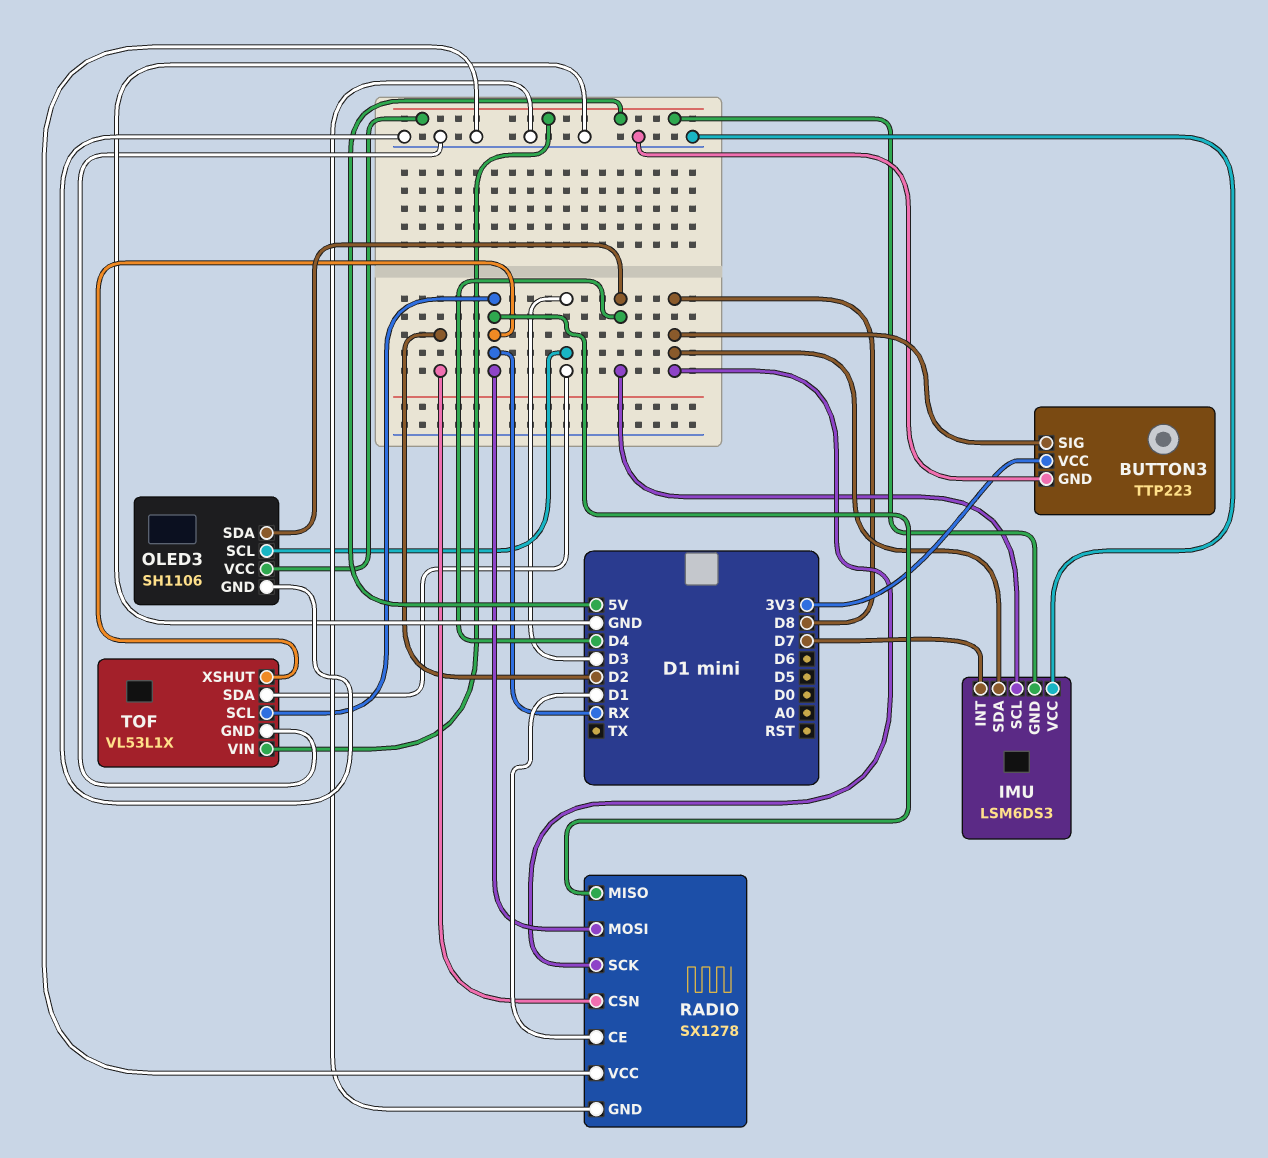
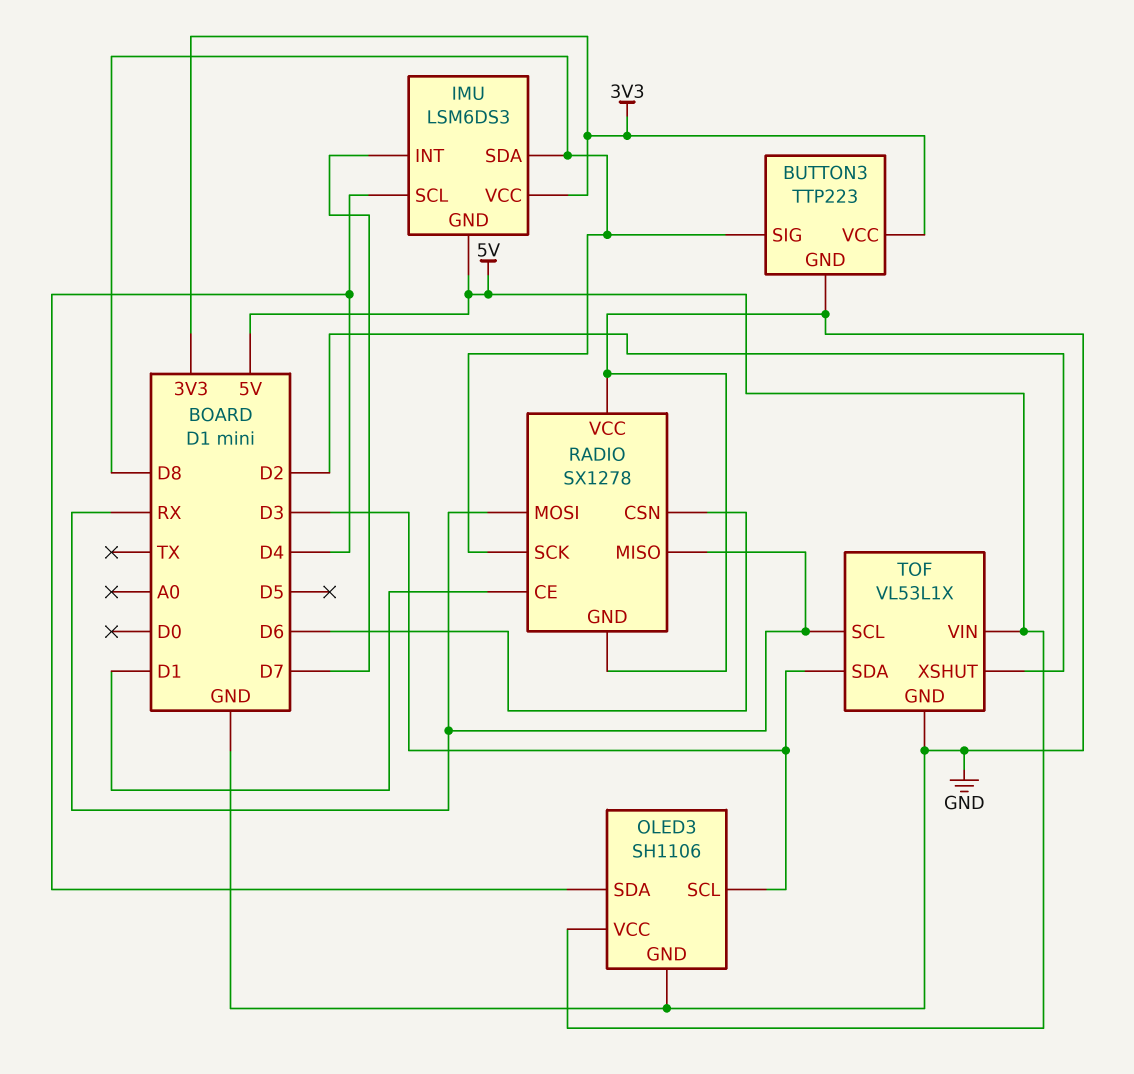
IMU pin VCC: GND -> 3V3
RADIO pin CSN: D2 -> D6
TOF pin XSHUT: RX -> D2

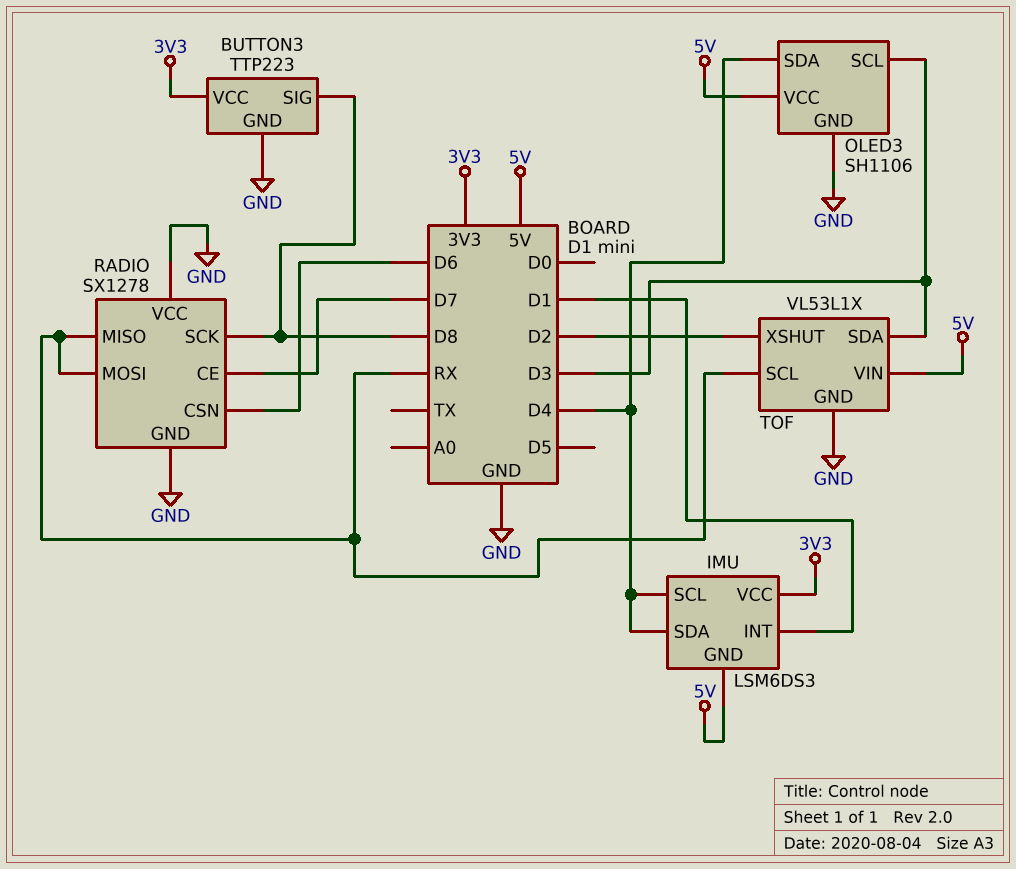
IMU pin INT: D7 -> D1
IMU pin SDA: D8 -> D4
RADIO pin CE: D1 -> D7

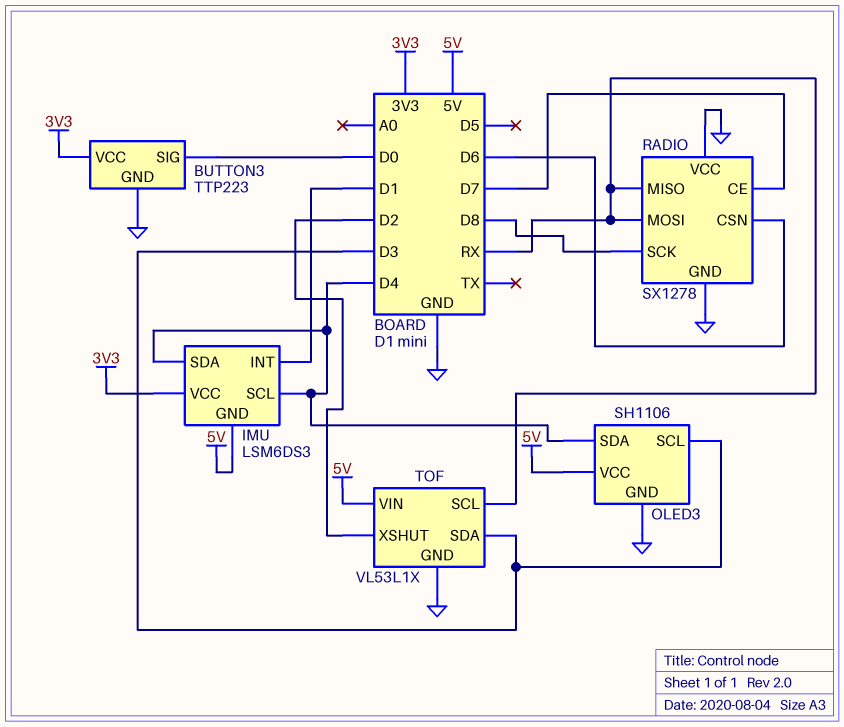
BUTTON3 pin SIG: D8 -> D0

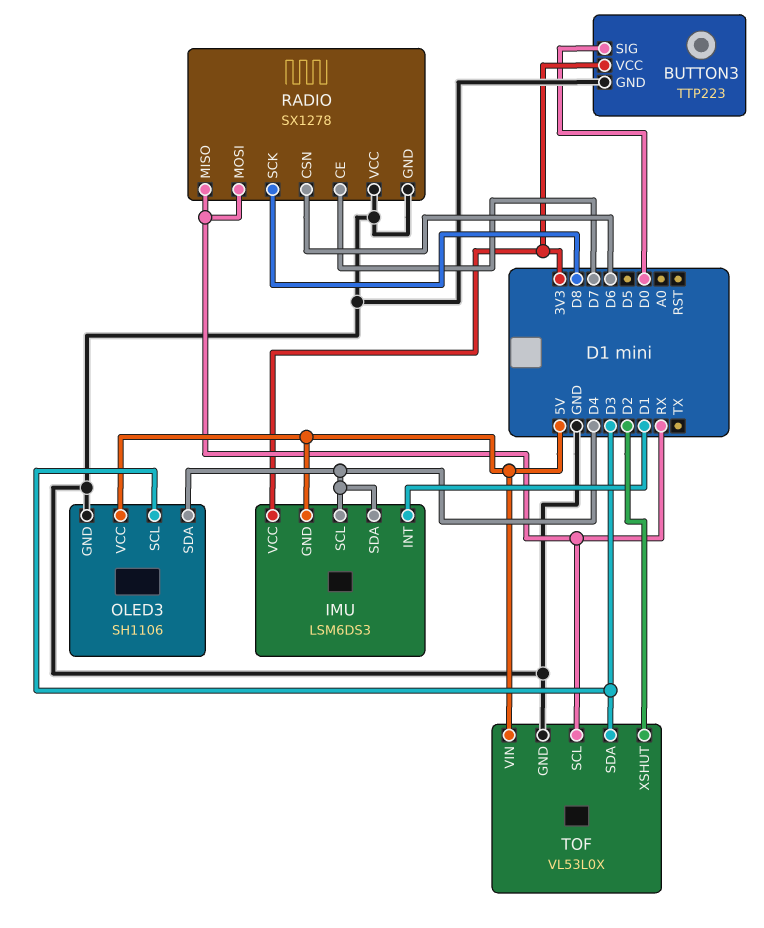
TOF: VL53L1X -> VL53L0X

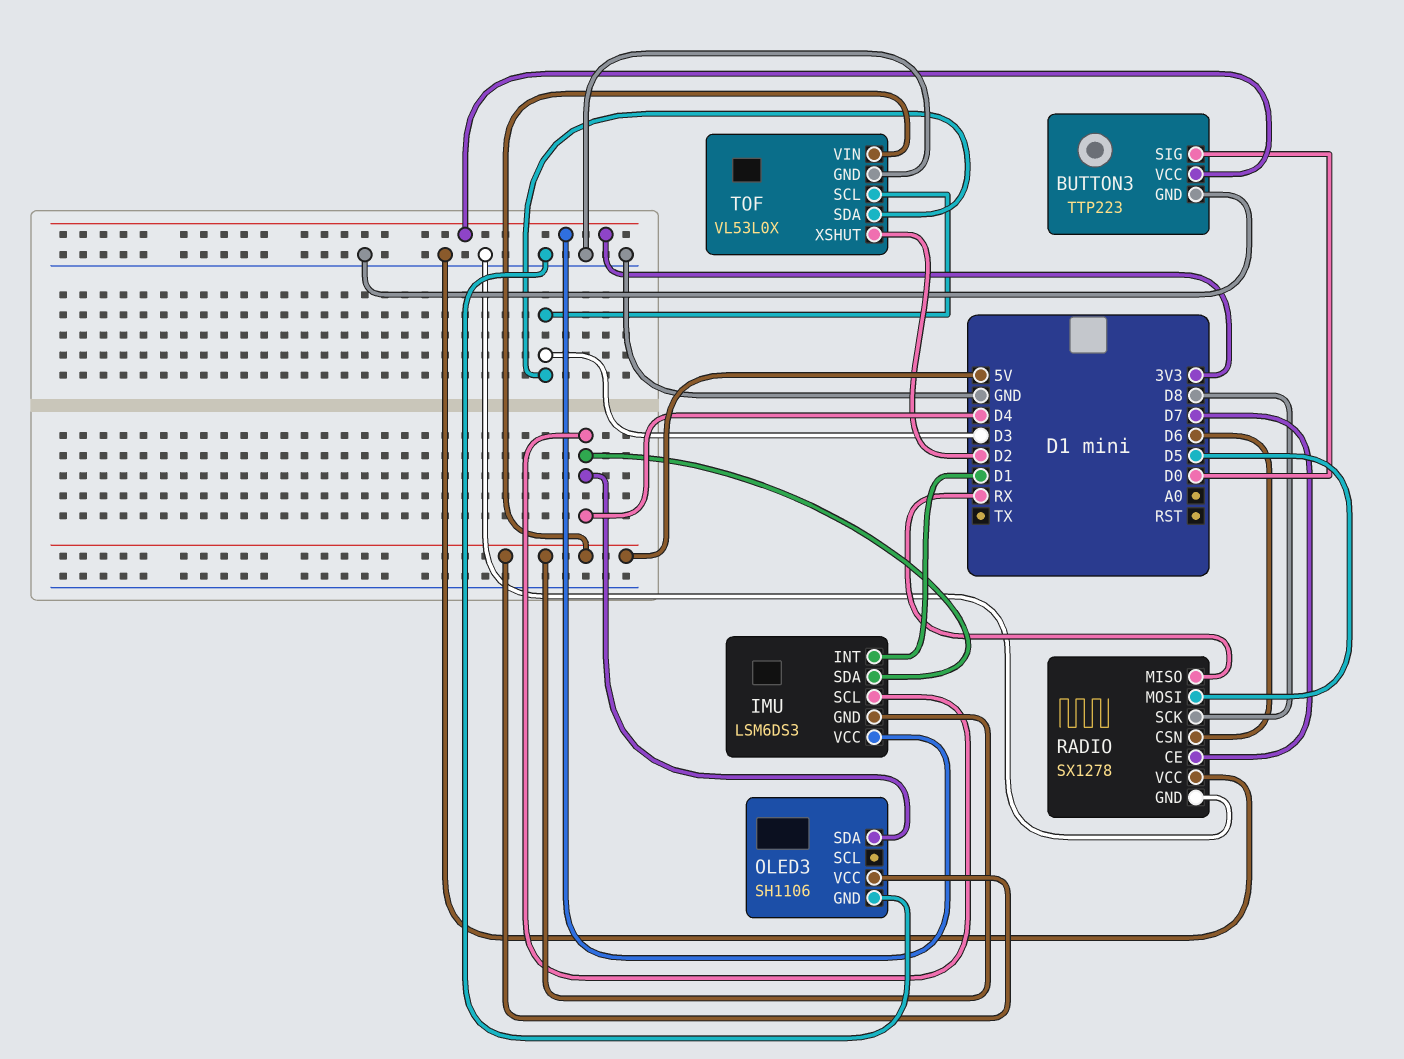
OLED3 pin SCL: D3 -> none
RADIO pin MOSI: RX -> D5
TOF pin SCL: RX -> D3

